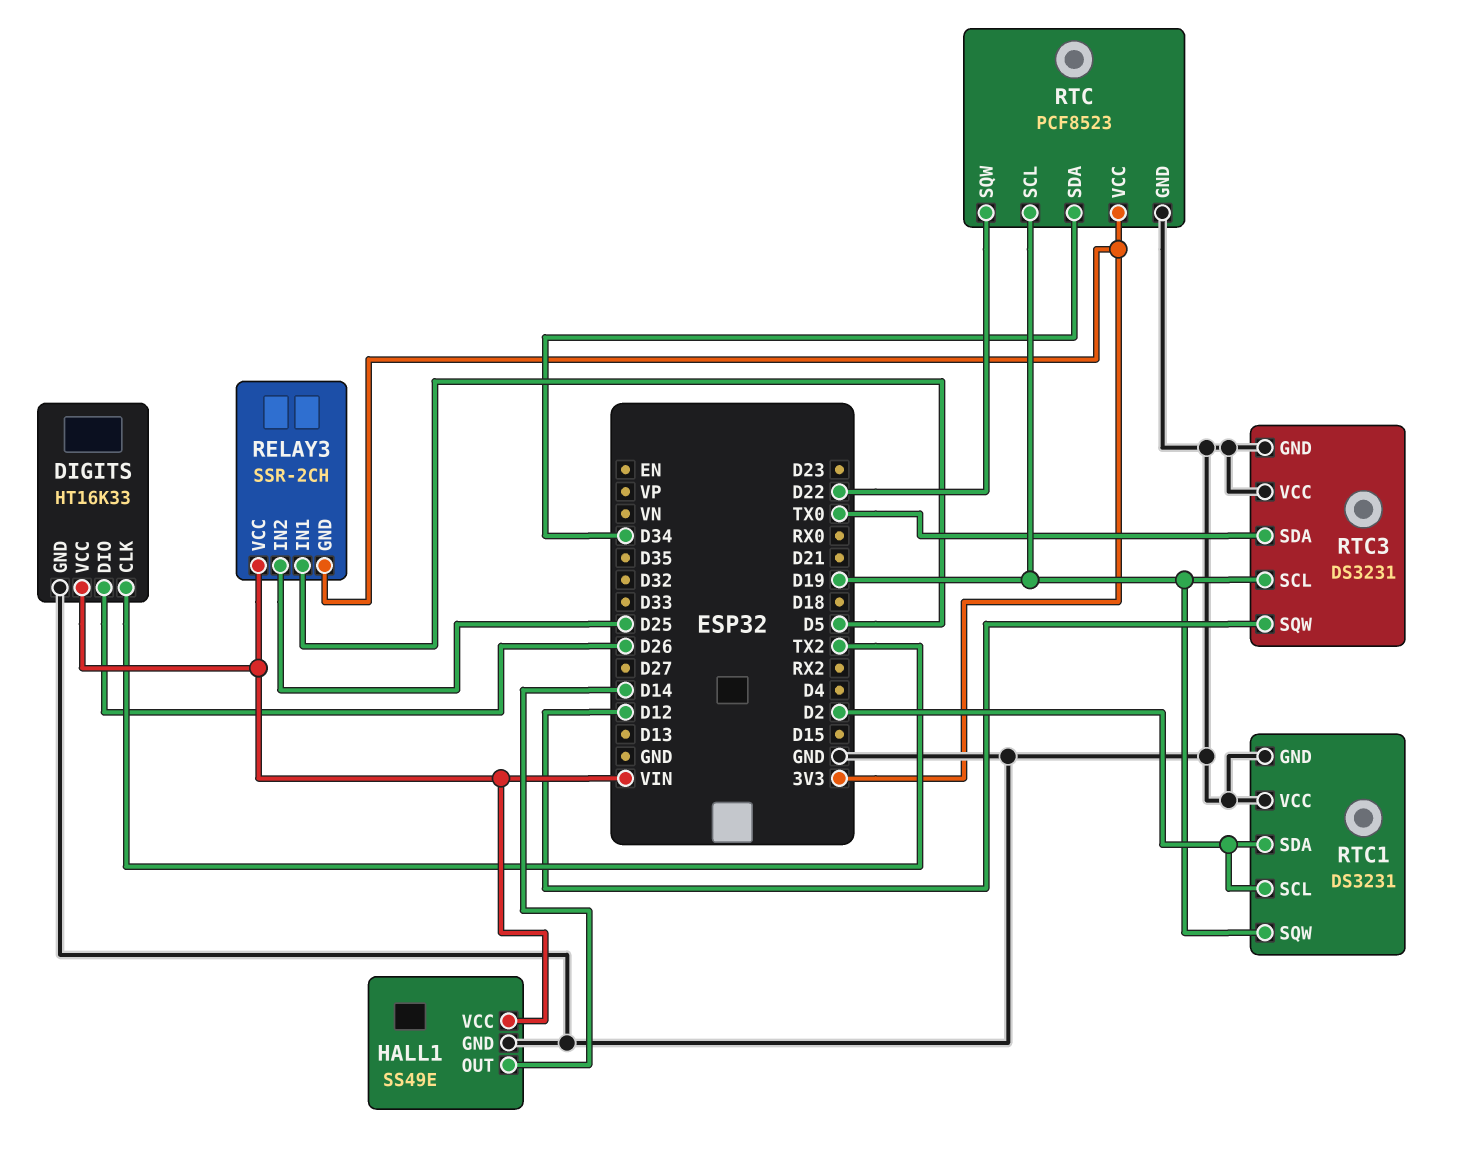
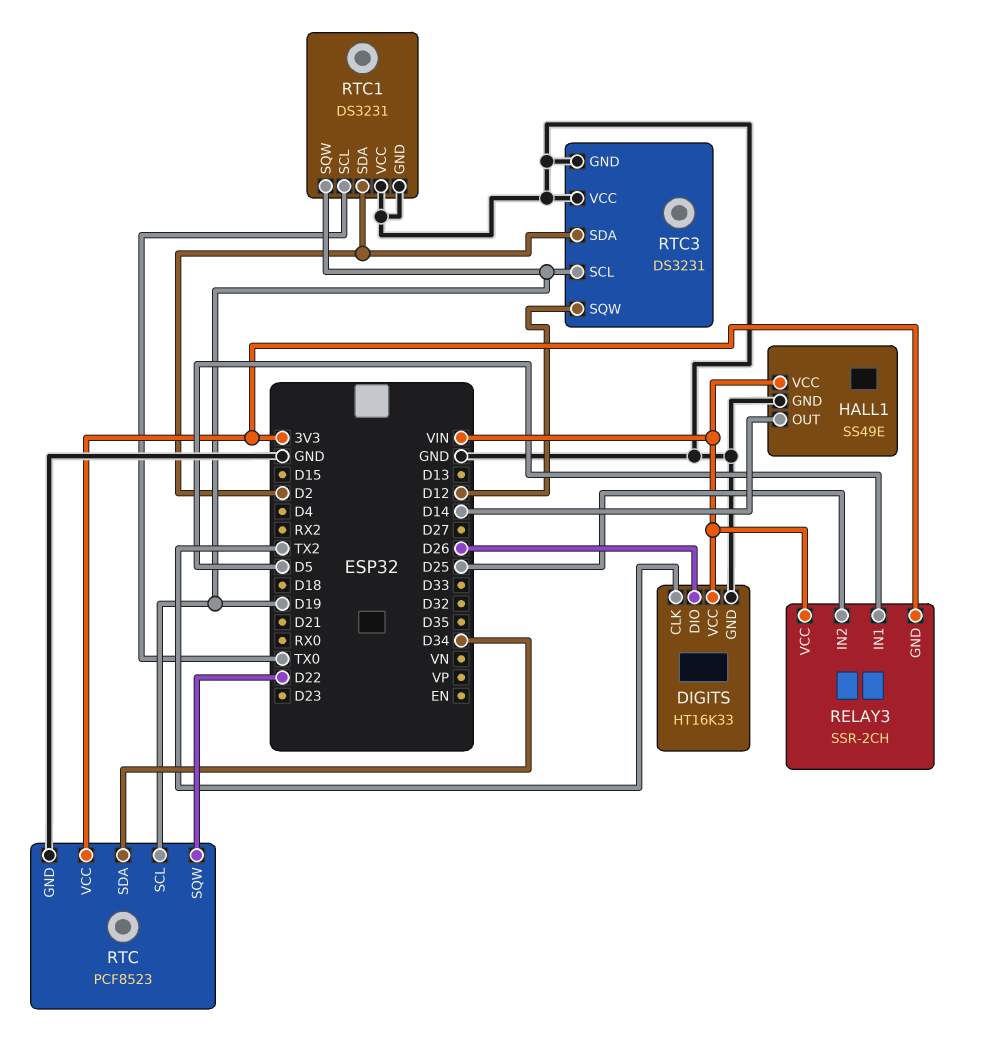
RTC1 pin SCL: D2 -> TX0
RTC3 pin SDA: TX0 -> D2

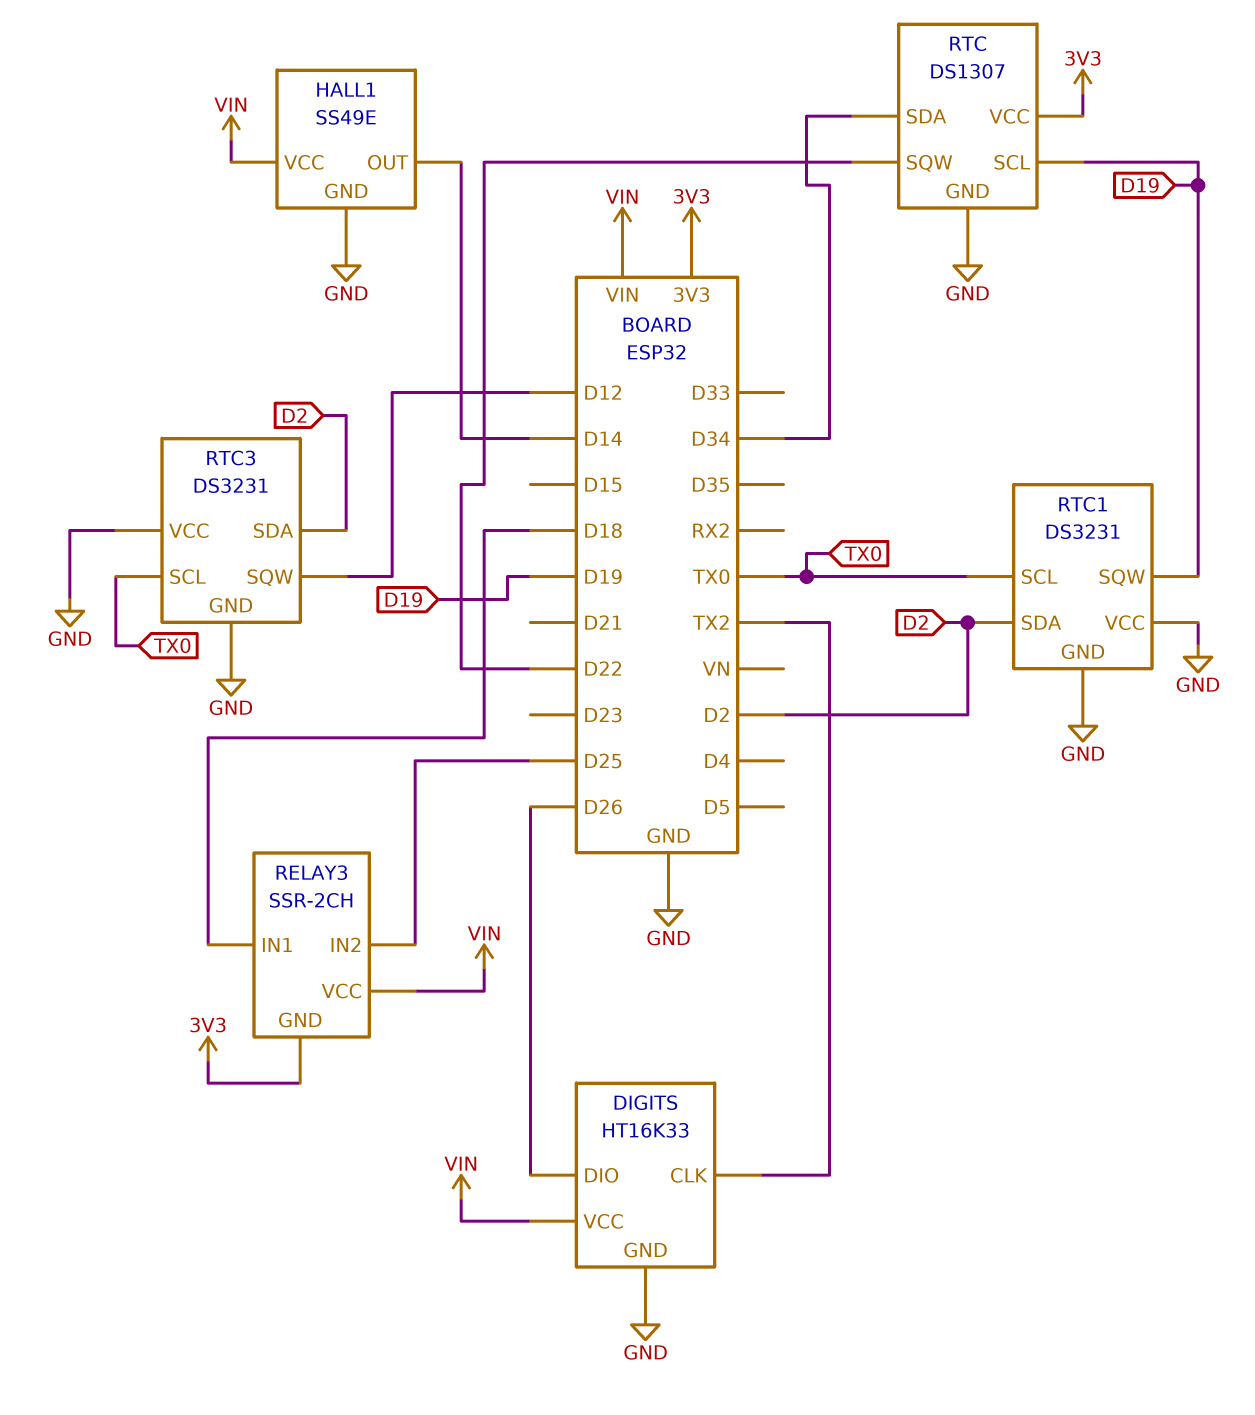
RELAY3 pin IN1: D5 -> D18
RTC: PCF8523 -> DS1307
RTC3 pin SCL: D19 -> TX0

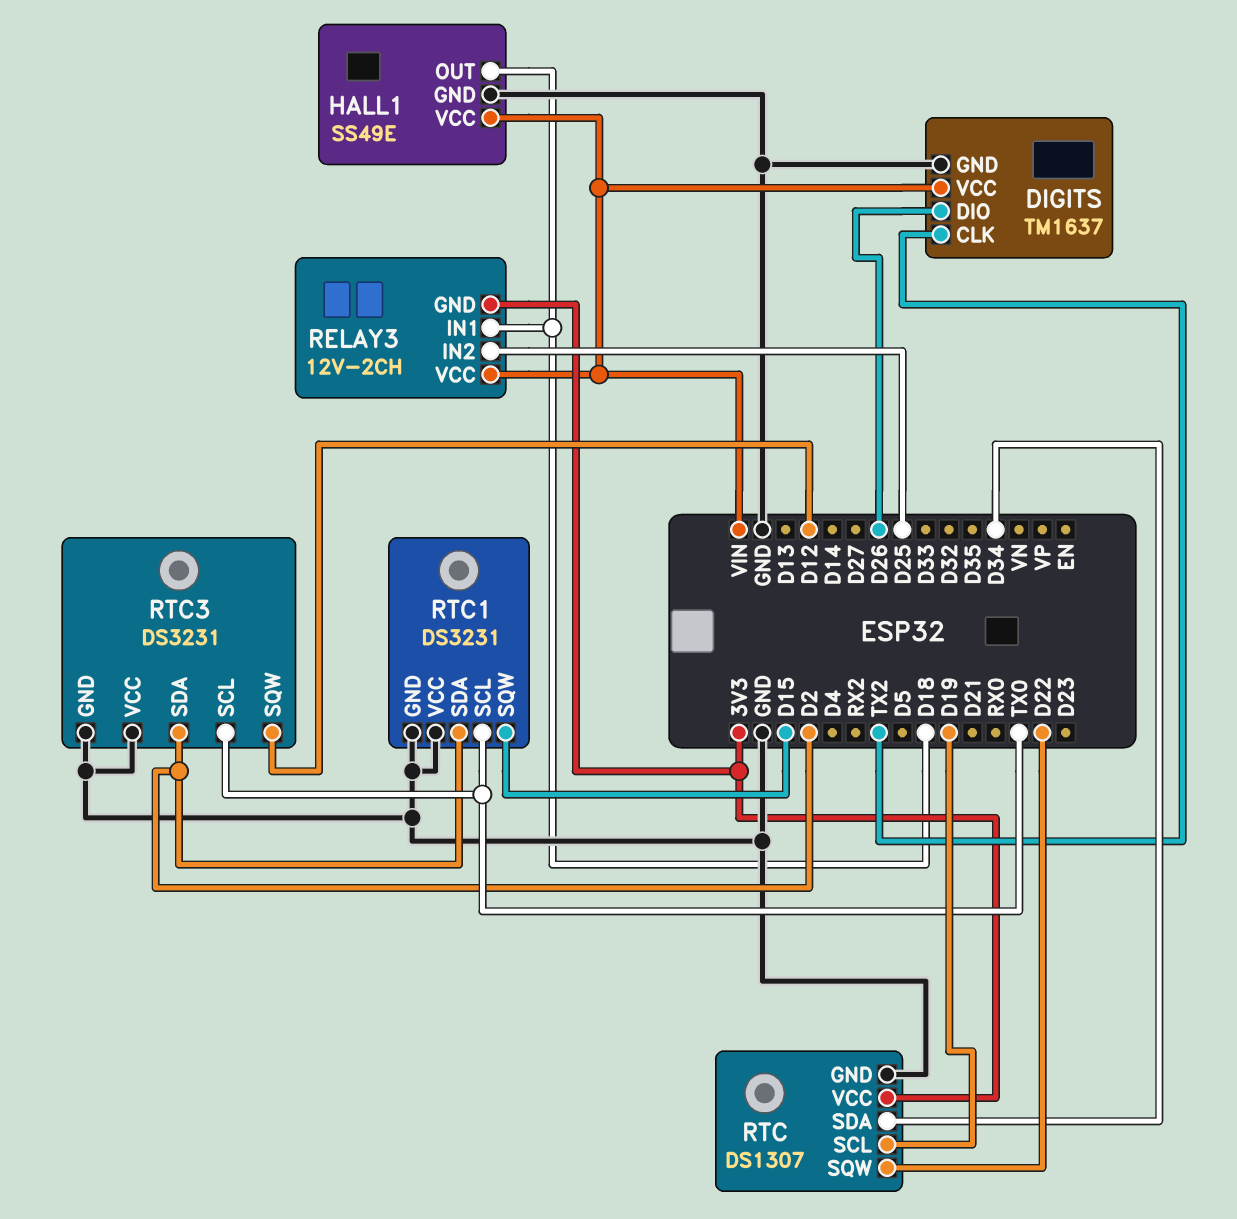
DIGITS: HT16K33 -> TM1637
HALL1 pin OUT: D14 -> D18
RELAY3: SSR-2CH -> 12V-2CH
RTC1 pin SQW: D19 -> D15

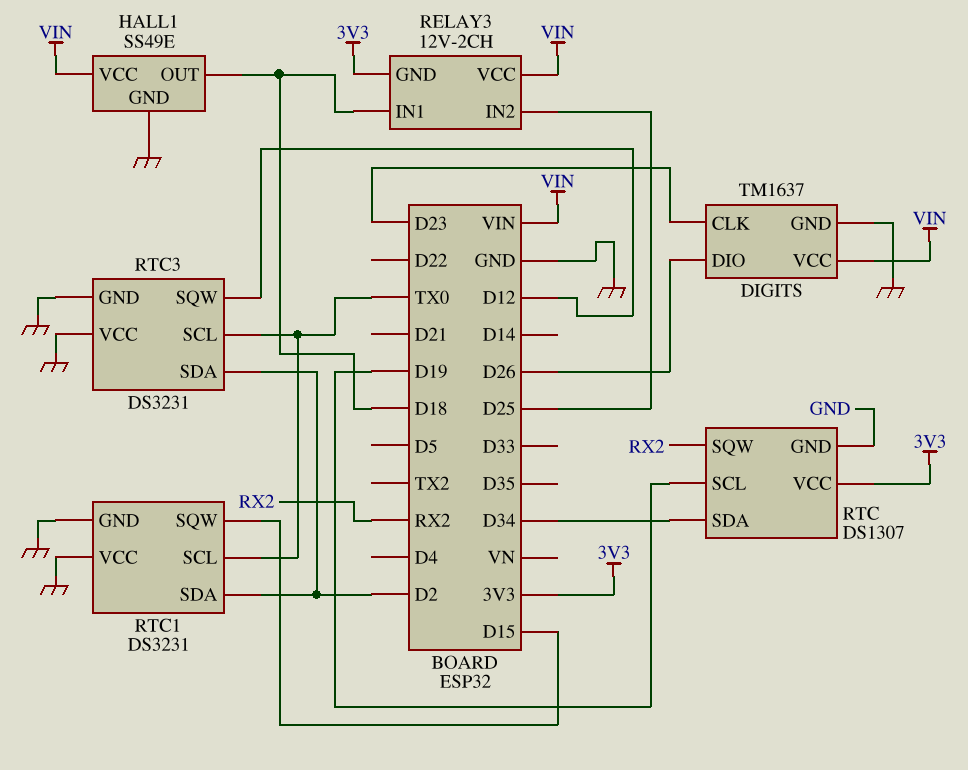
DIGITS pin CLK: TX2 -> D23
RTC pin SQW: D22 -> RX2

